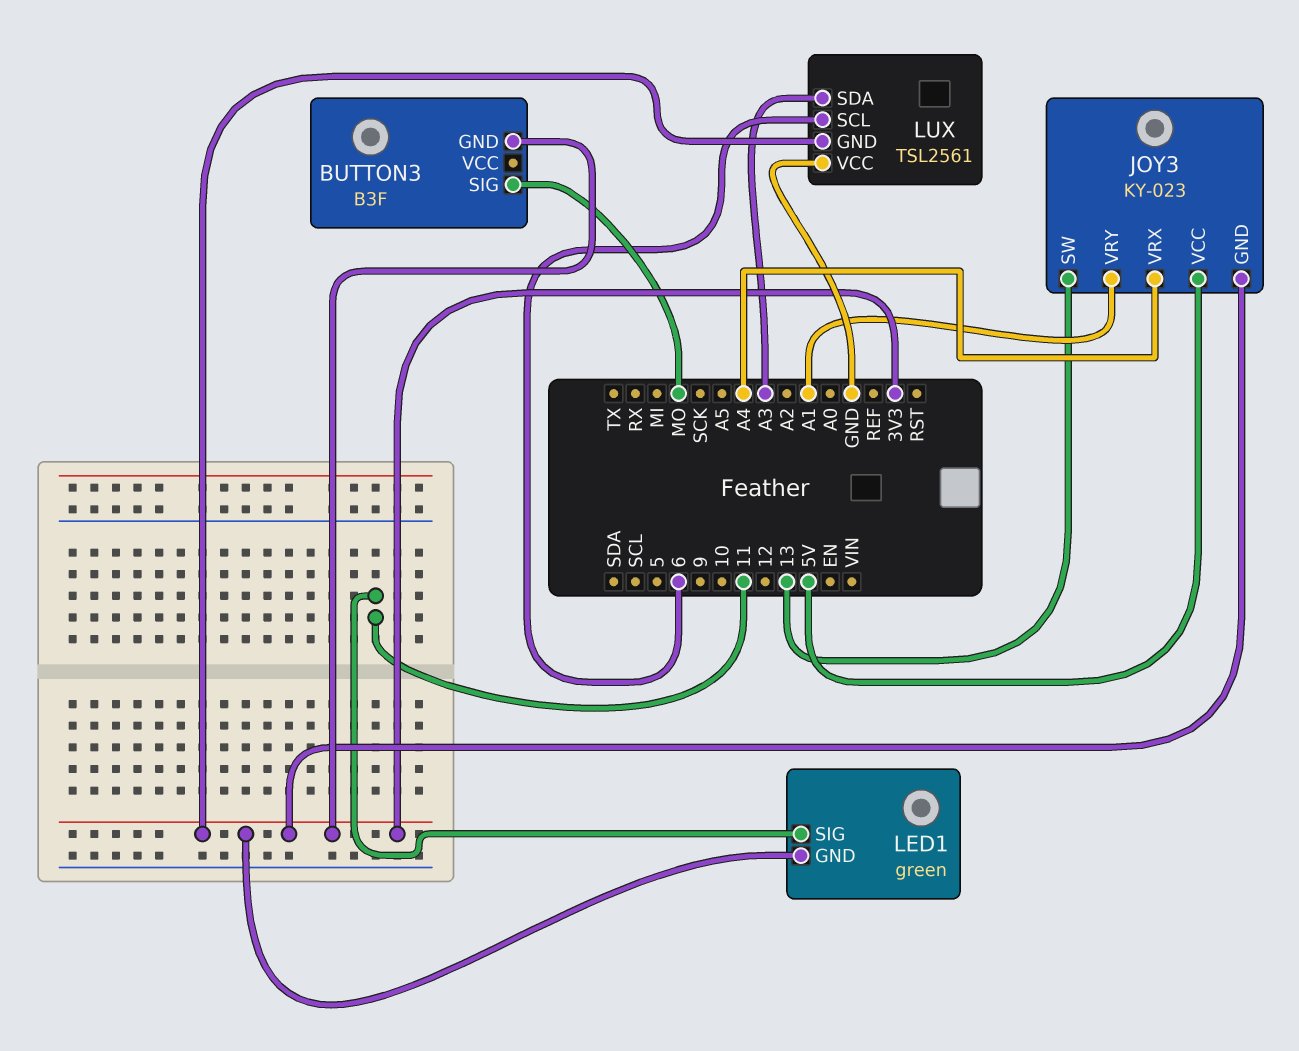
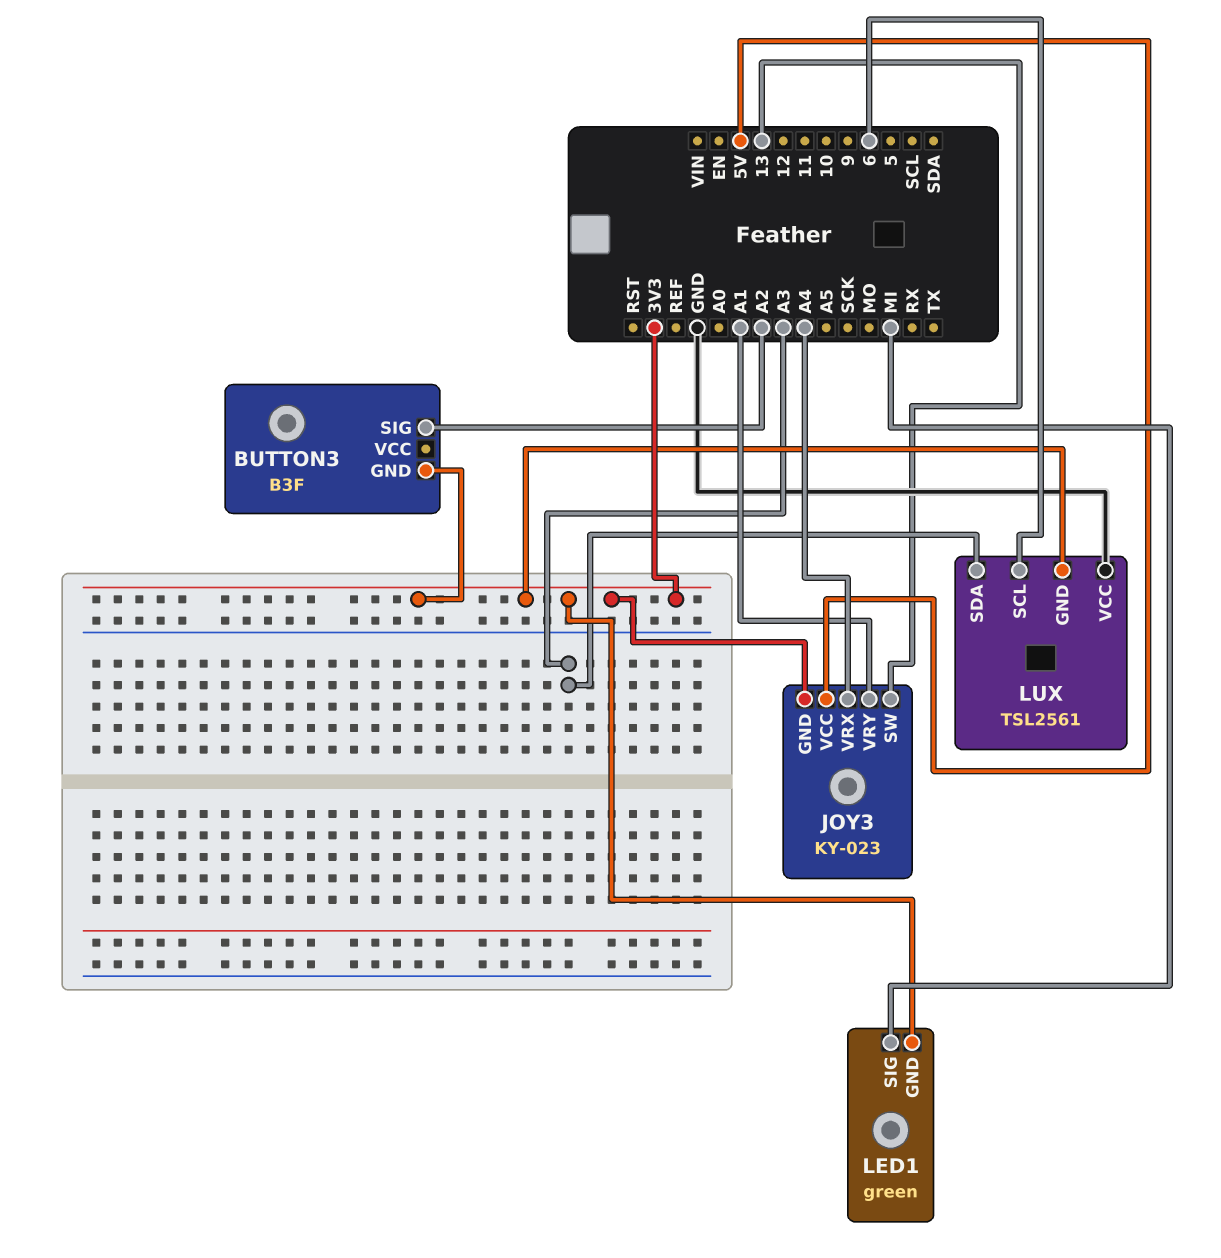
BUTTON3 pin SIG: MO -> A2
LED1 pin SIG: 11 -> MI

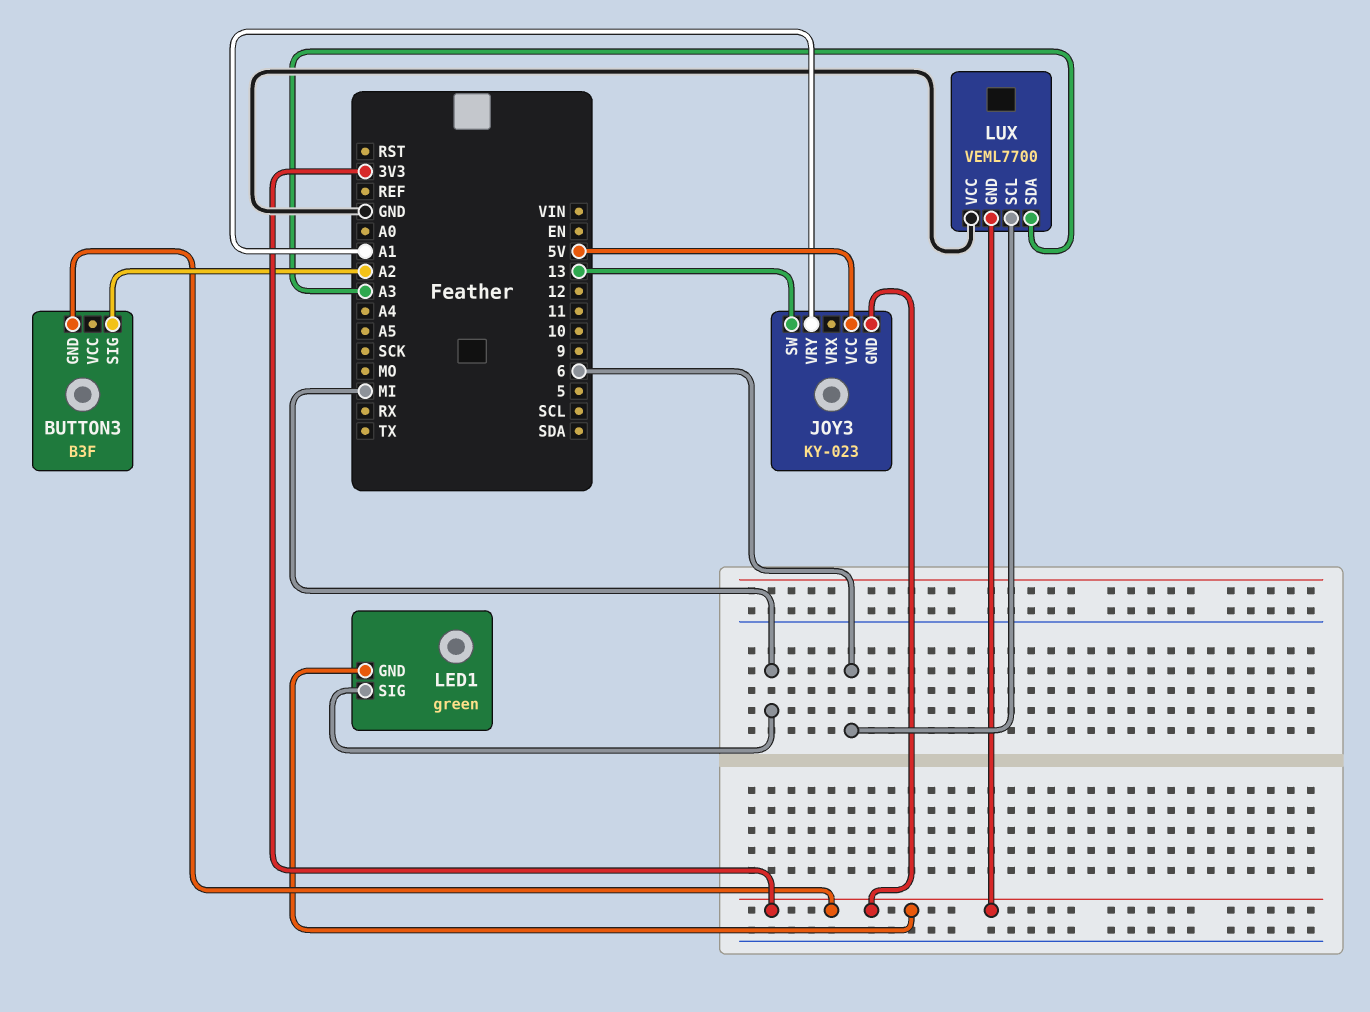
JOY3 pin VRX: A4 -> none
LUX: TSL2561 -> VEML7700

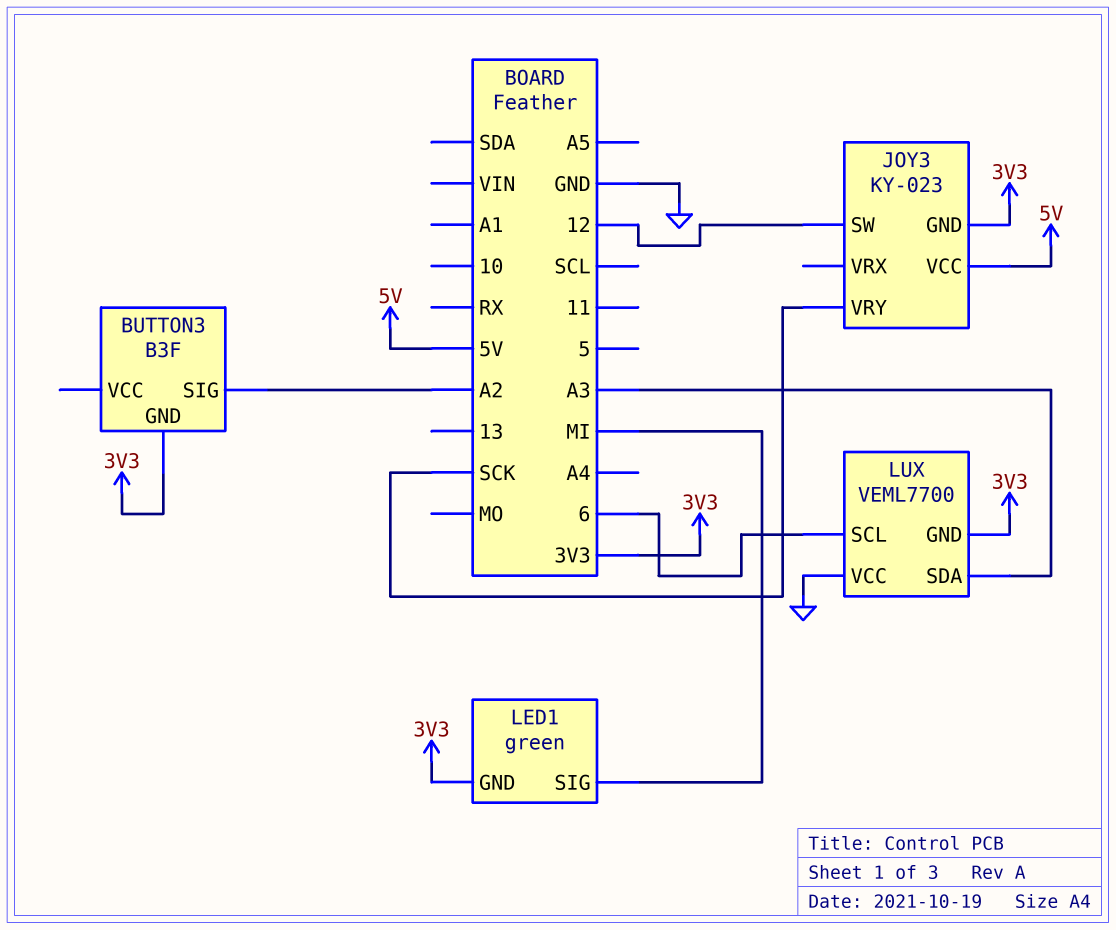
JOY3 pin SW: 13 -> 12
JOY3 pin VRY: A1 -> SCK

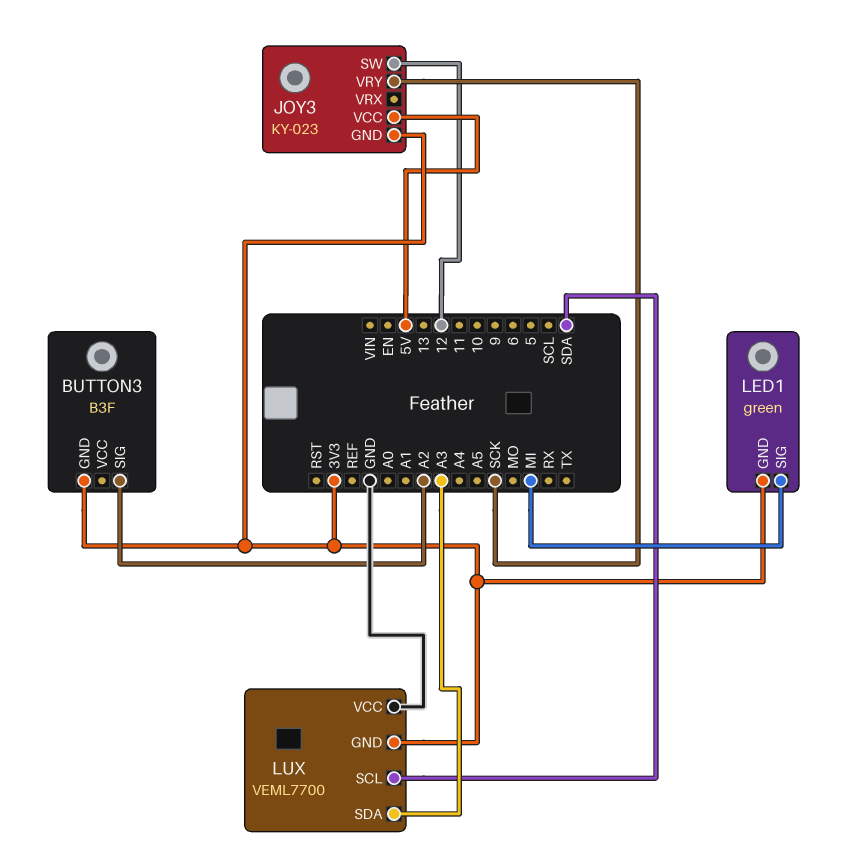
LUX pin SCL: 6 -> SDA

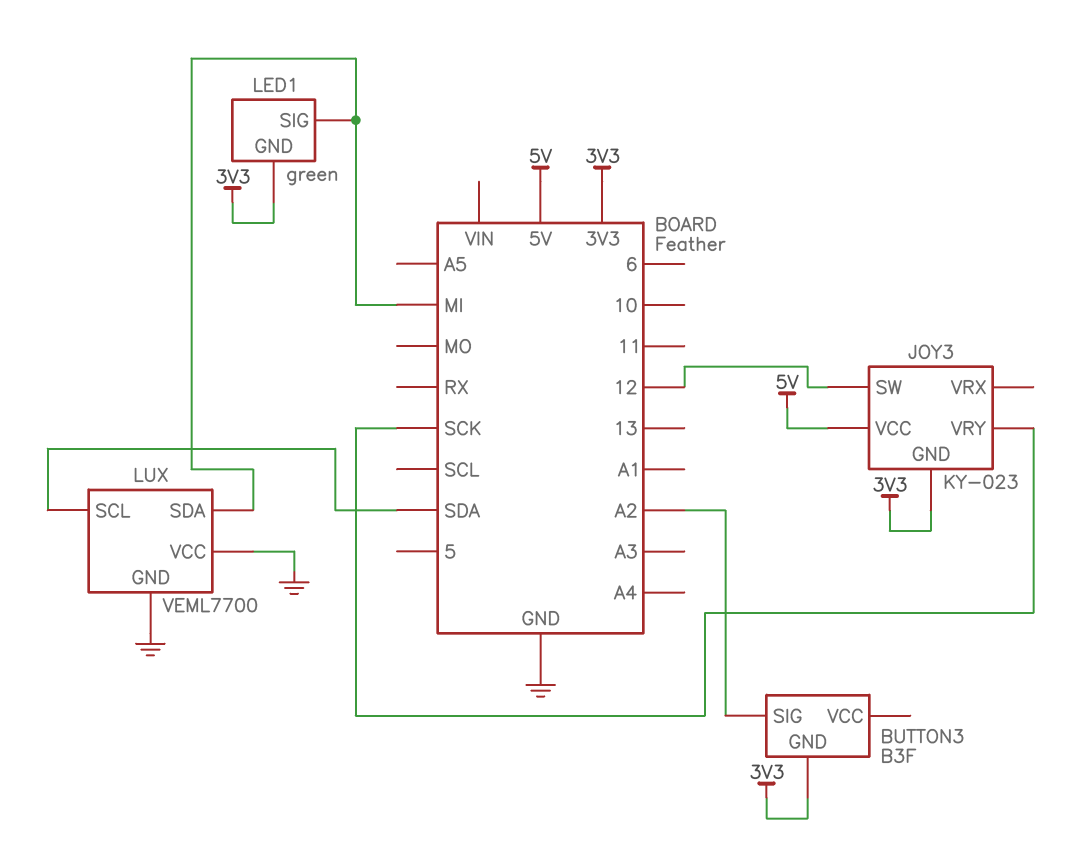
LUX pin GND: 3V3 -> GND
LUX pin SDA: A3 -> MI

